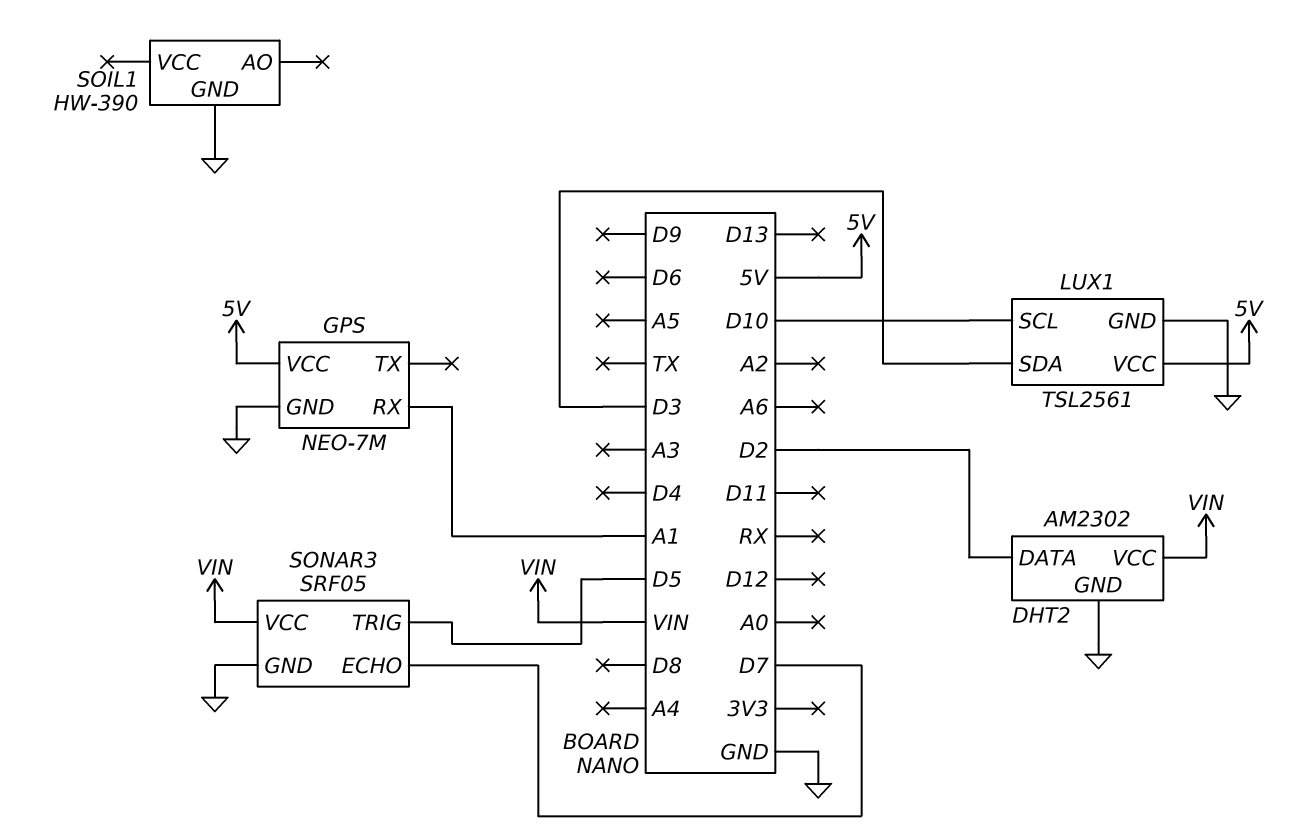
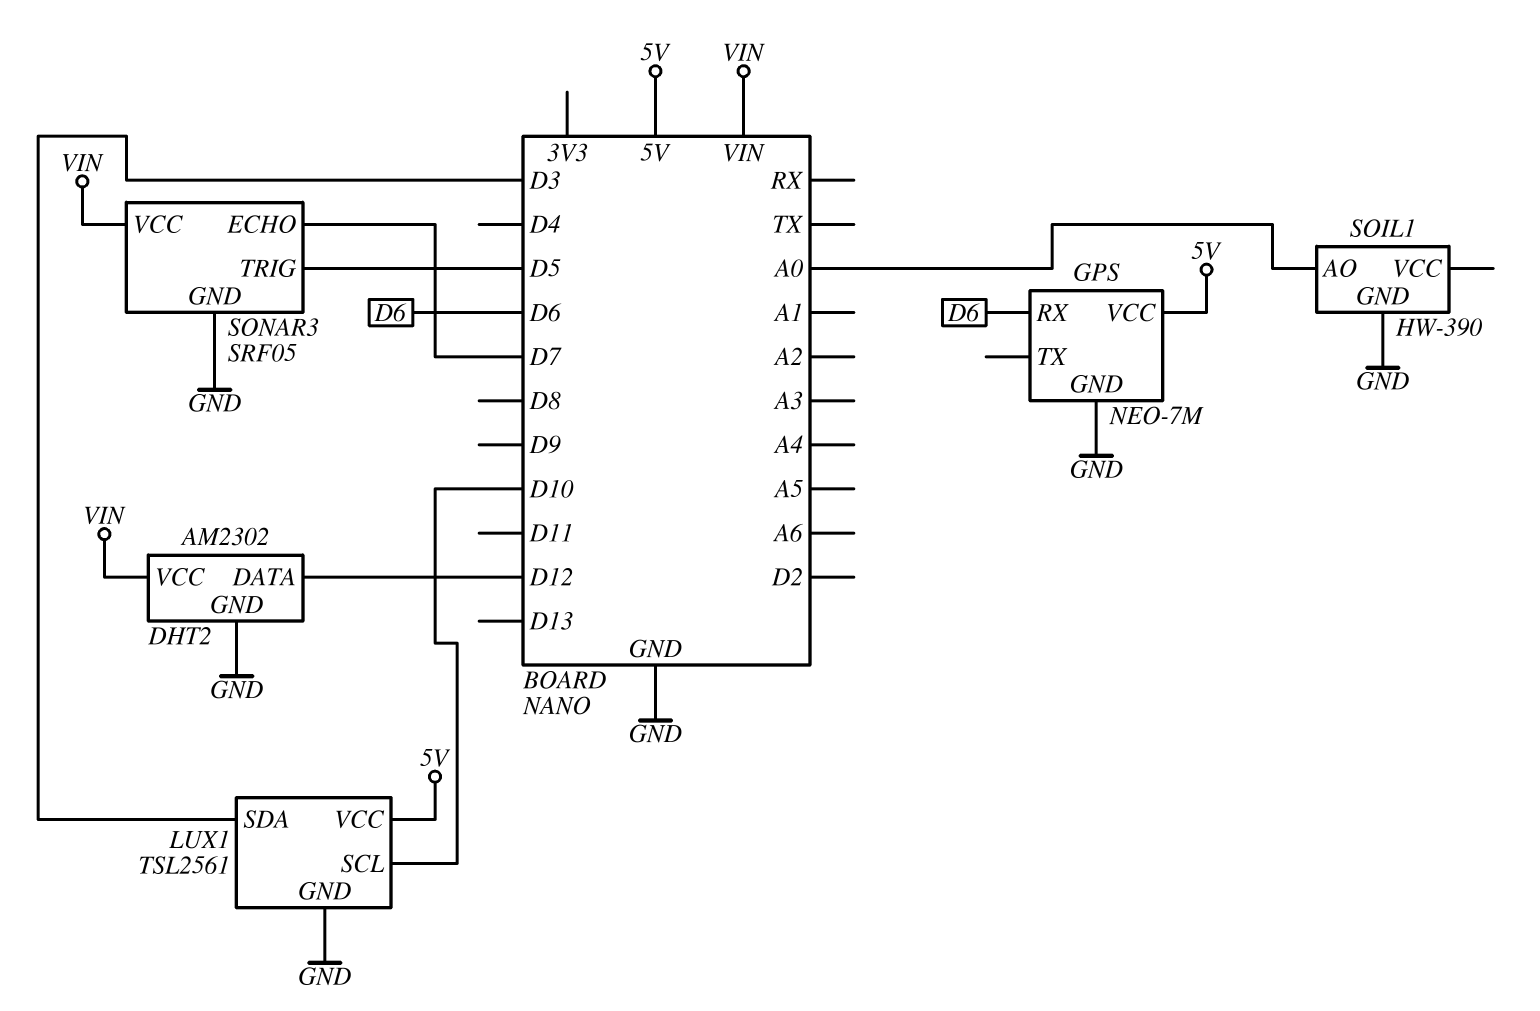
DHT2 pin DATA: D2 -> D12
GPS pin RX: A1 -> D6
SOIL1 pin AO: none -> A0

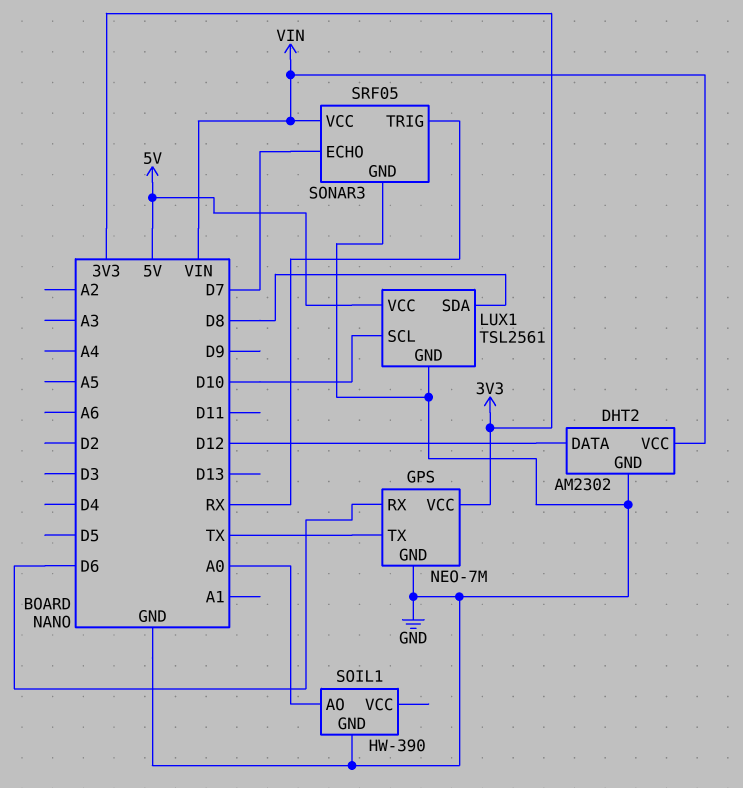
GPS pin TX: none -> TX
GPS pin VCC: 5V -> 3V3
LUX1 pin SDA: D3 -> D8
SONAR3 pin TRIG: D5 -> RX

